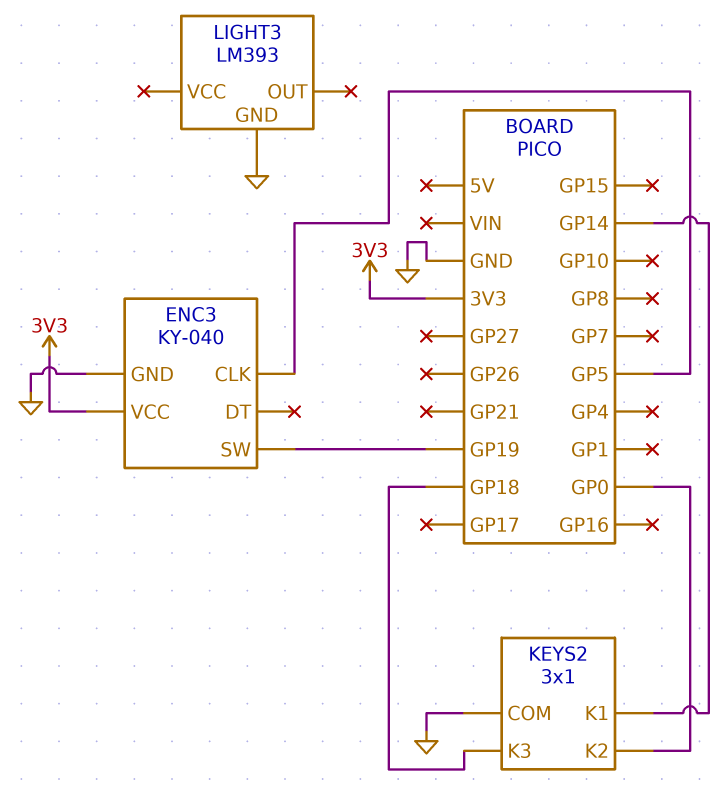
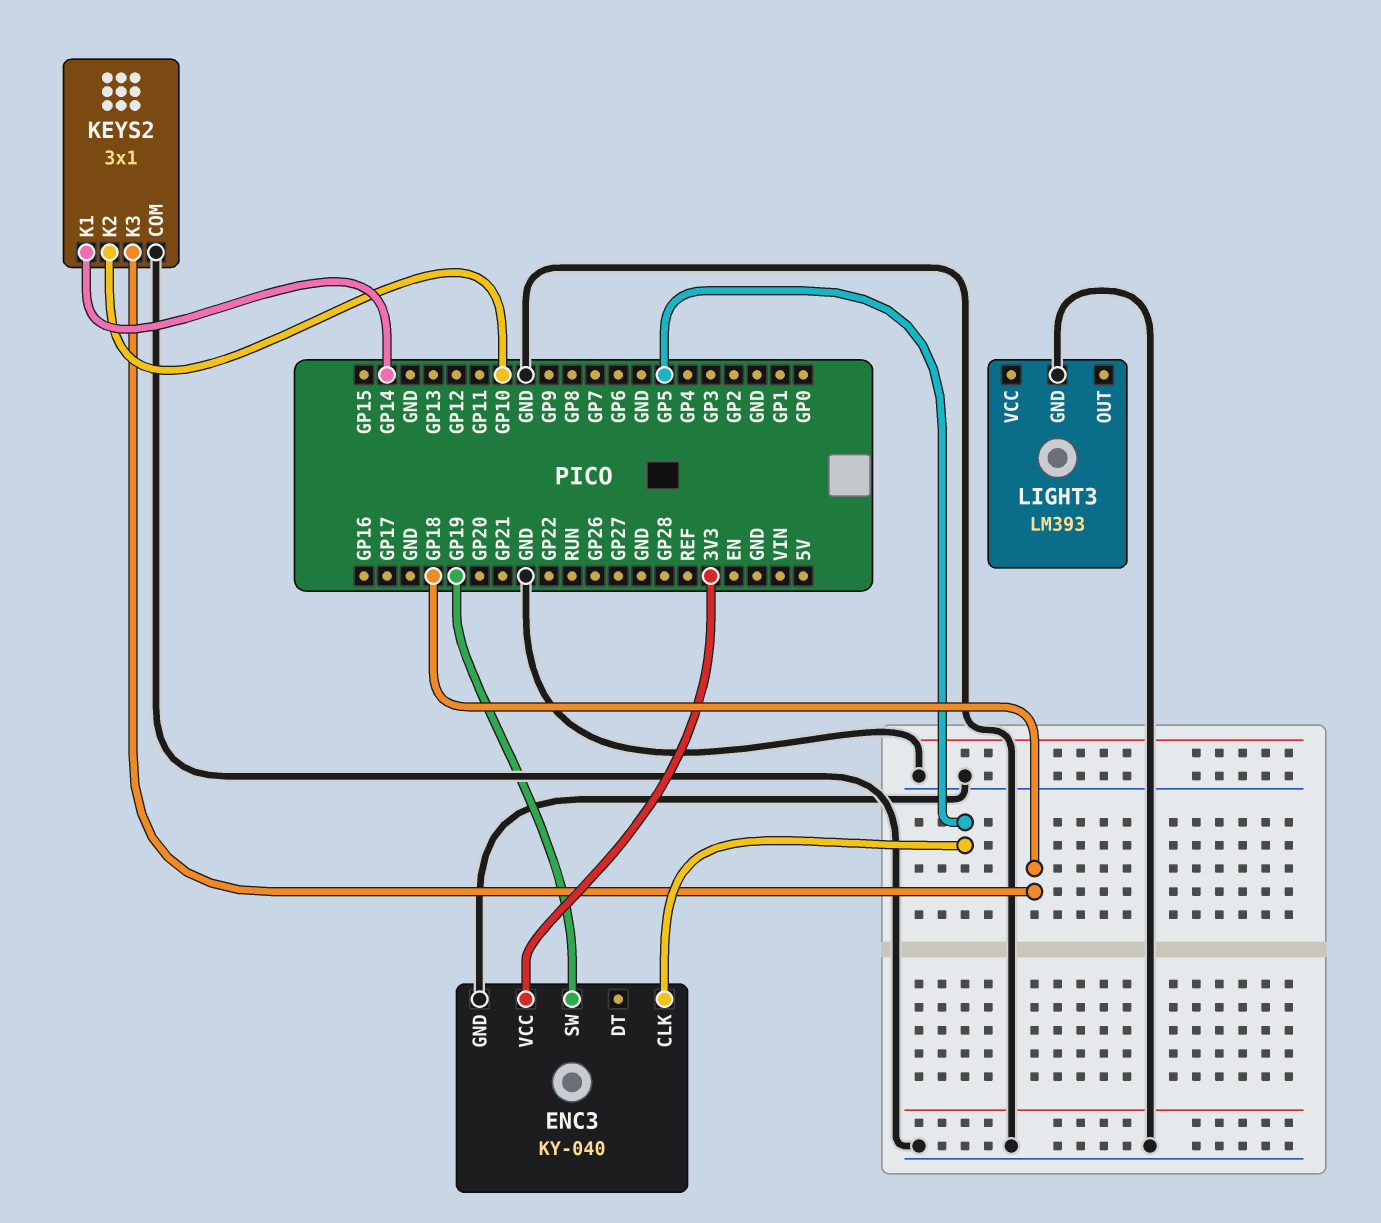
KEYS2 pin K2: GP0 -> GP10

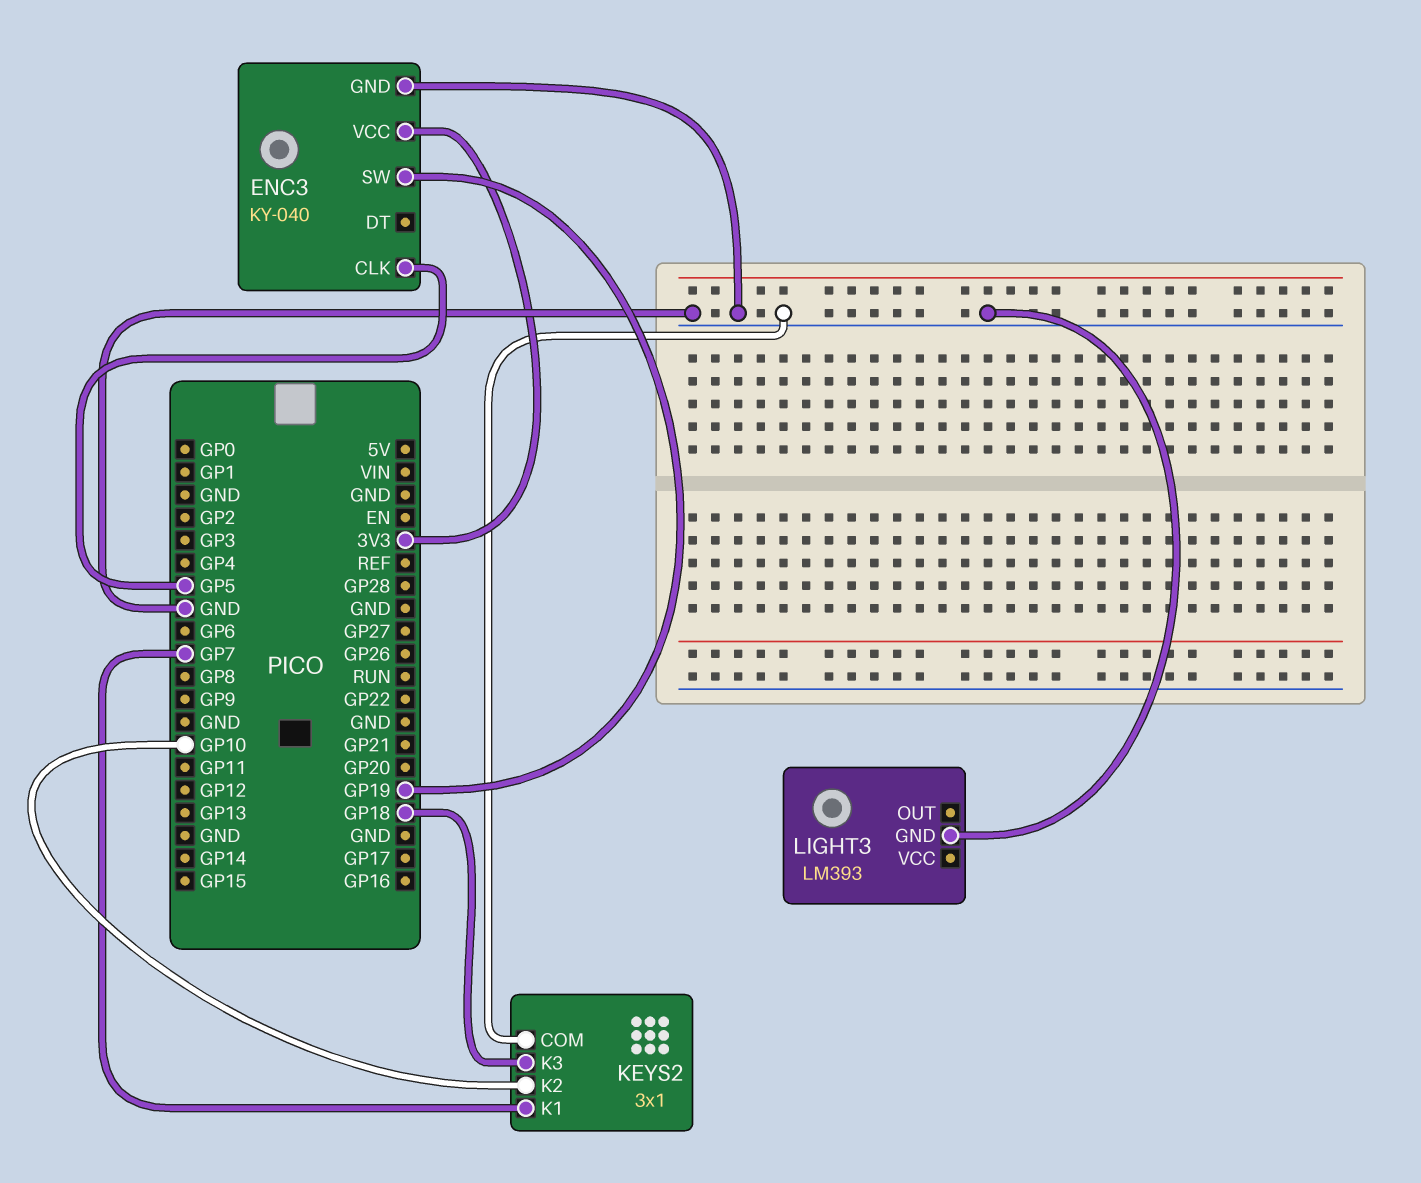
KEYS2 pin K1: GP14 -> GP7

